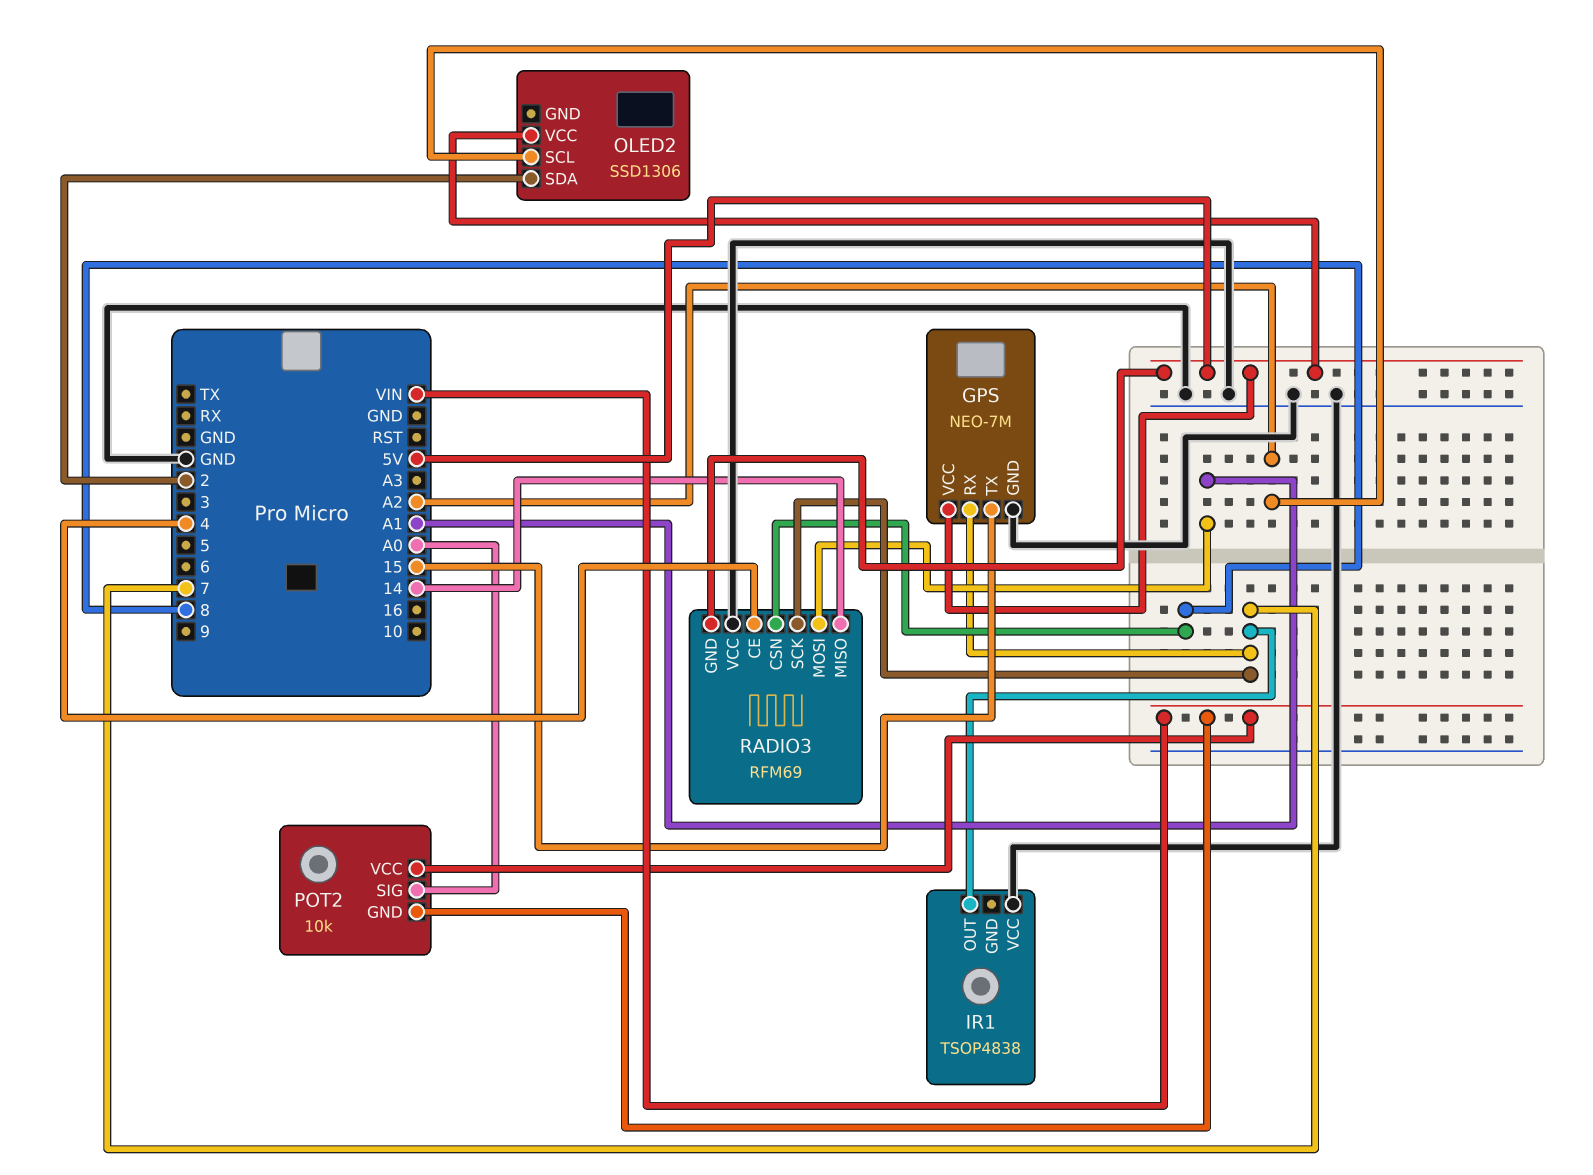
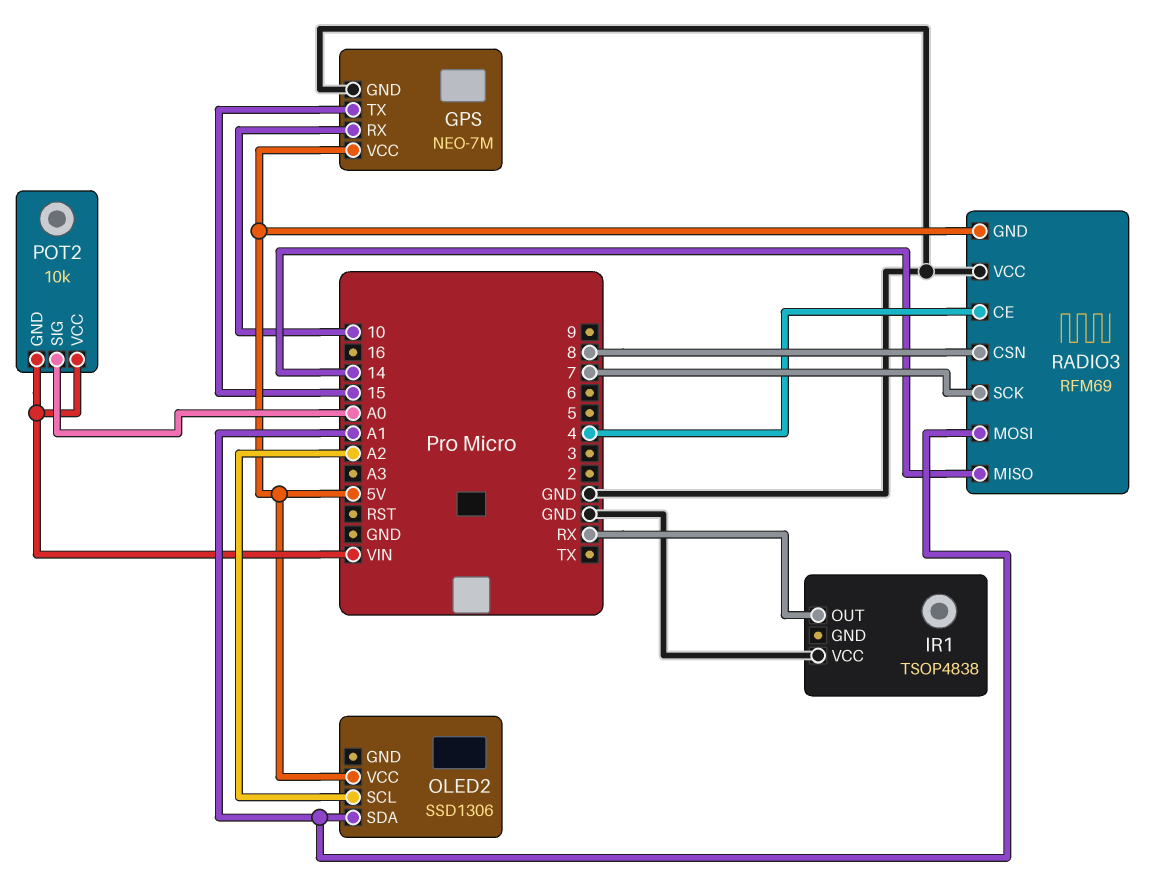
GPS pin RX: 7 -> 10
IR1 pin OUT: 7 -> RX
OLED2 pin SDA: 2 -> A1

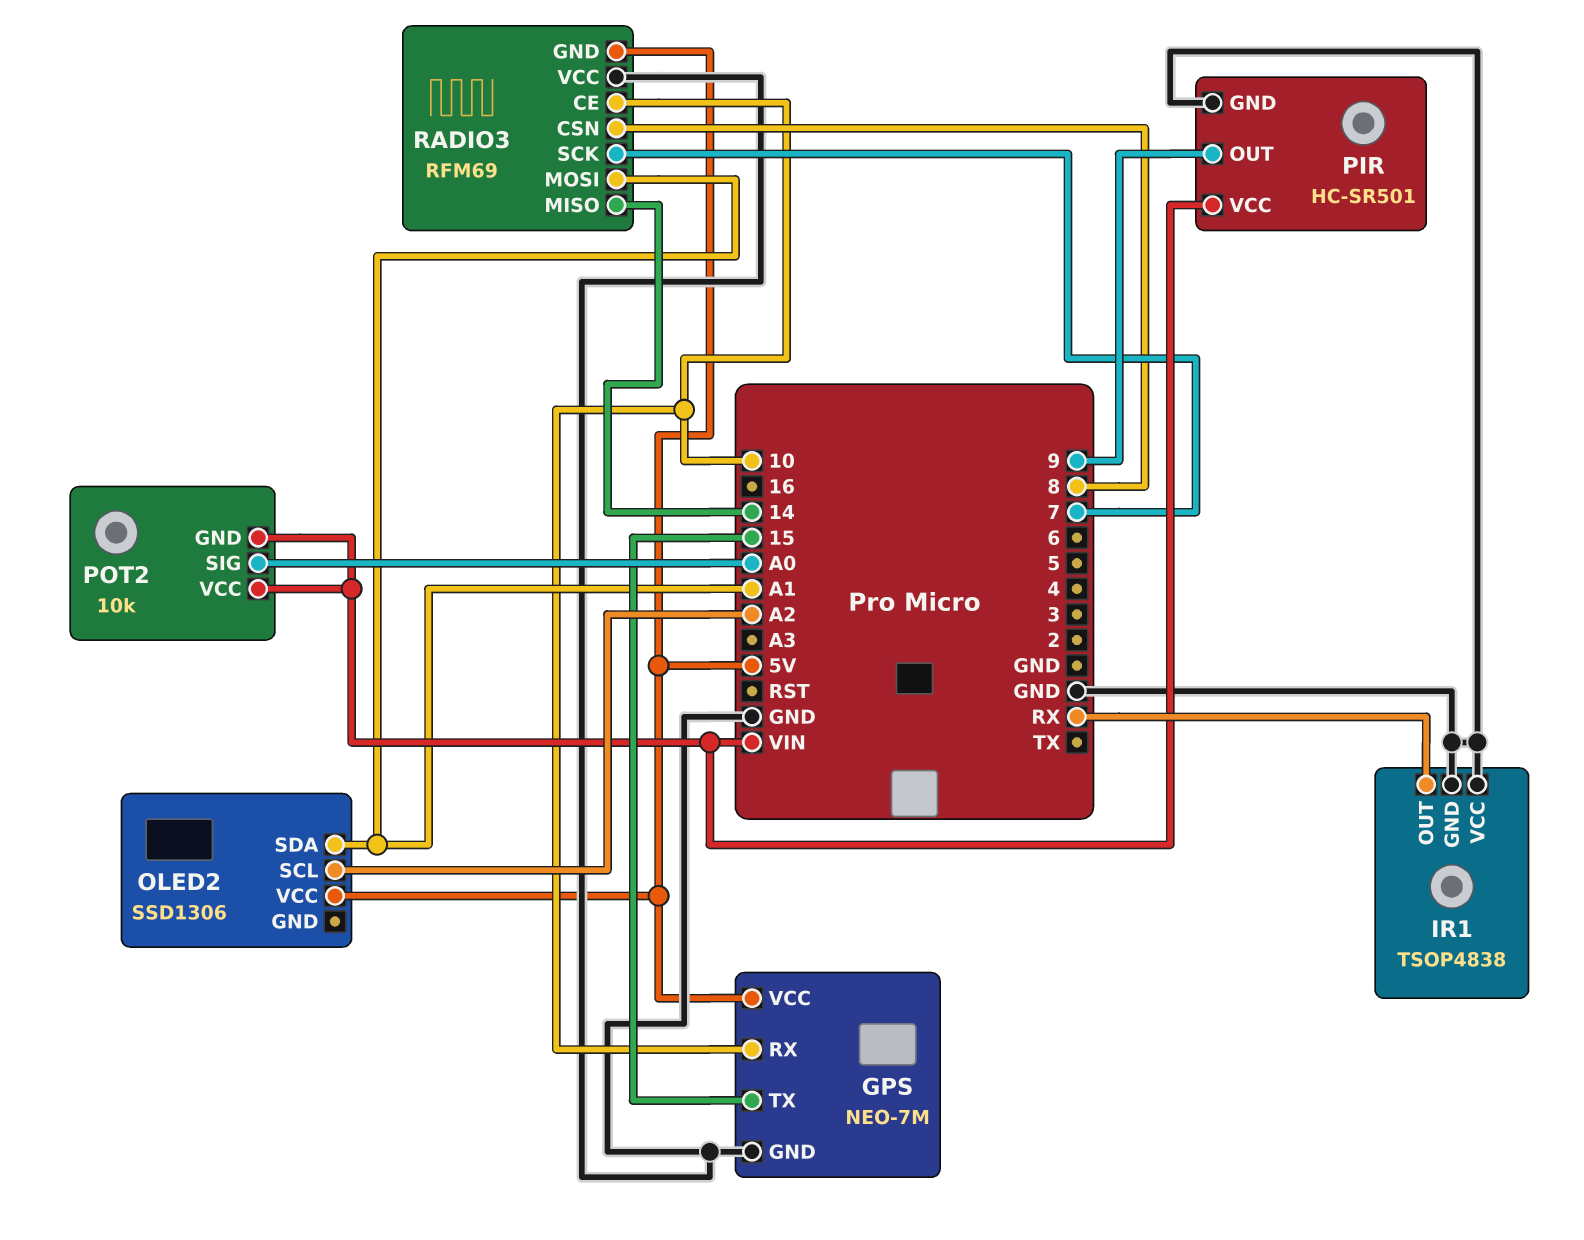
IR1 pin GND: none -> GND
PIR: none -> HC-SR501
PIR pin GND: none -> GND
PIR pin OUT: none -> 9
PIR pin VCC: none -> VIN
RADIO3 pin CE: 4 -> 10

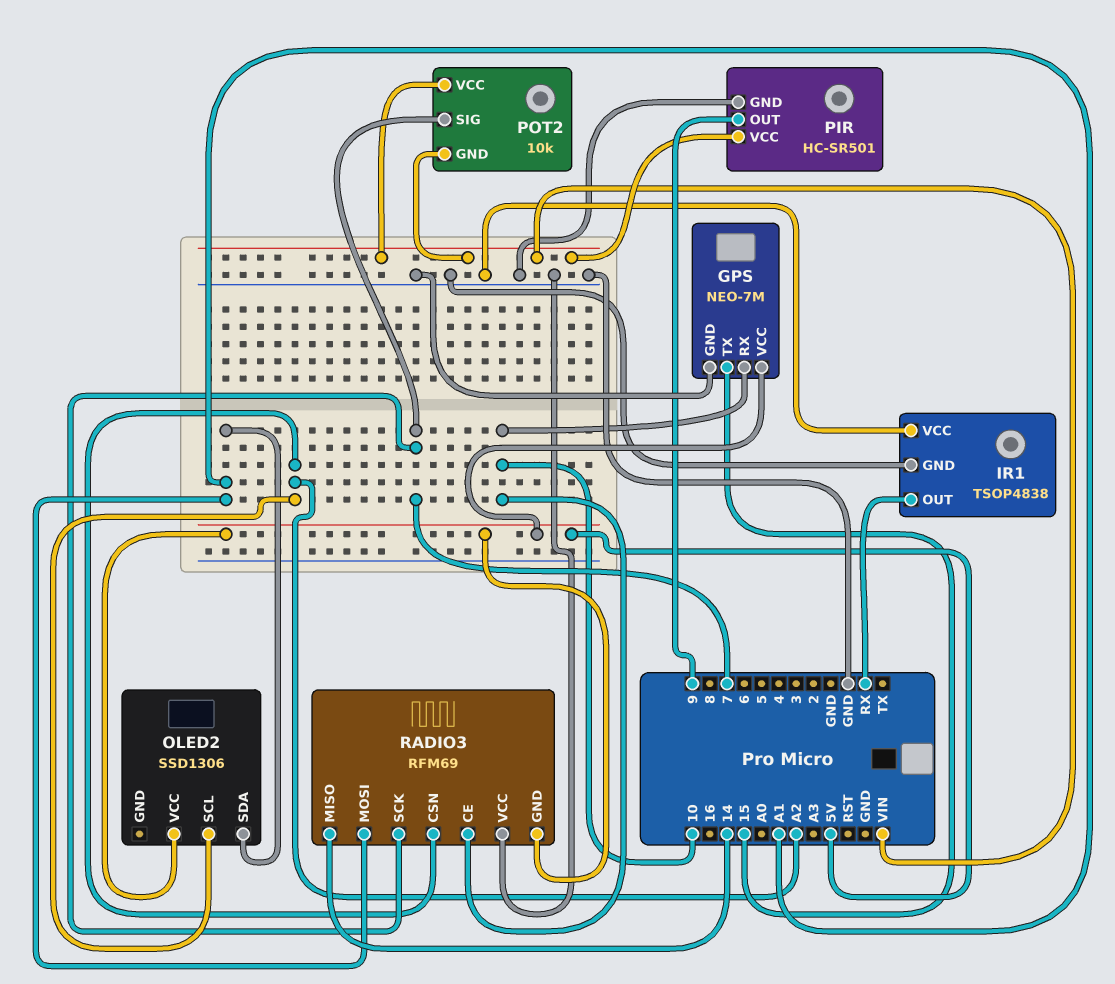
POT2 pin SIG: A0 -> 7
RADIO3 pin CSN: 8 -> A2

